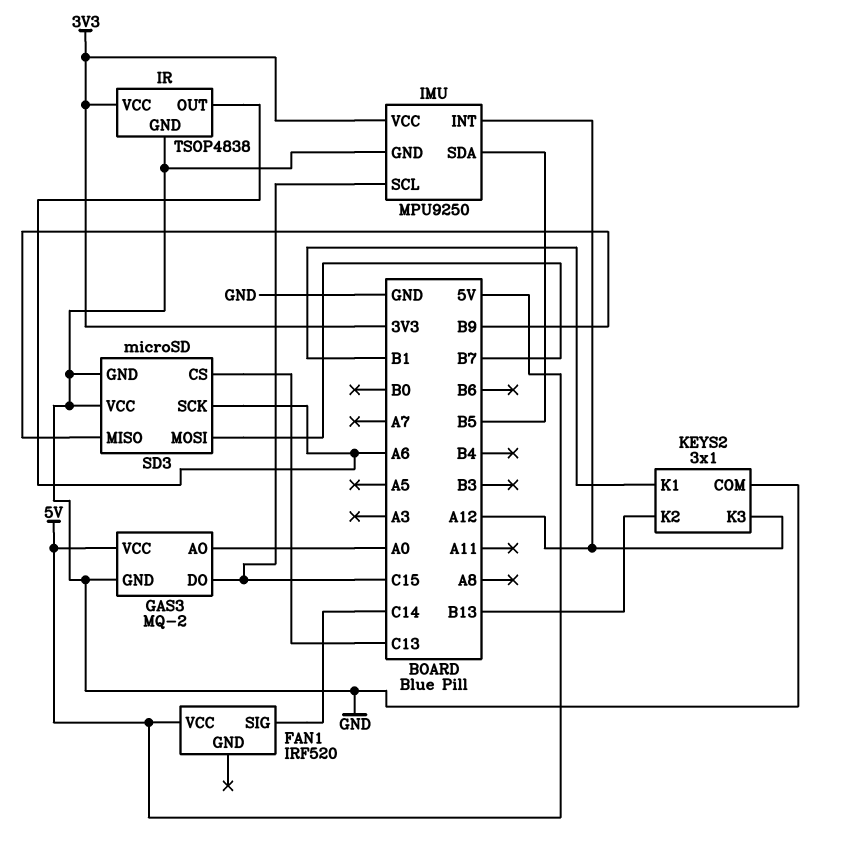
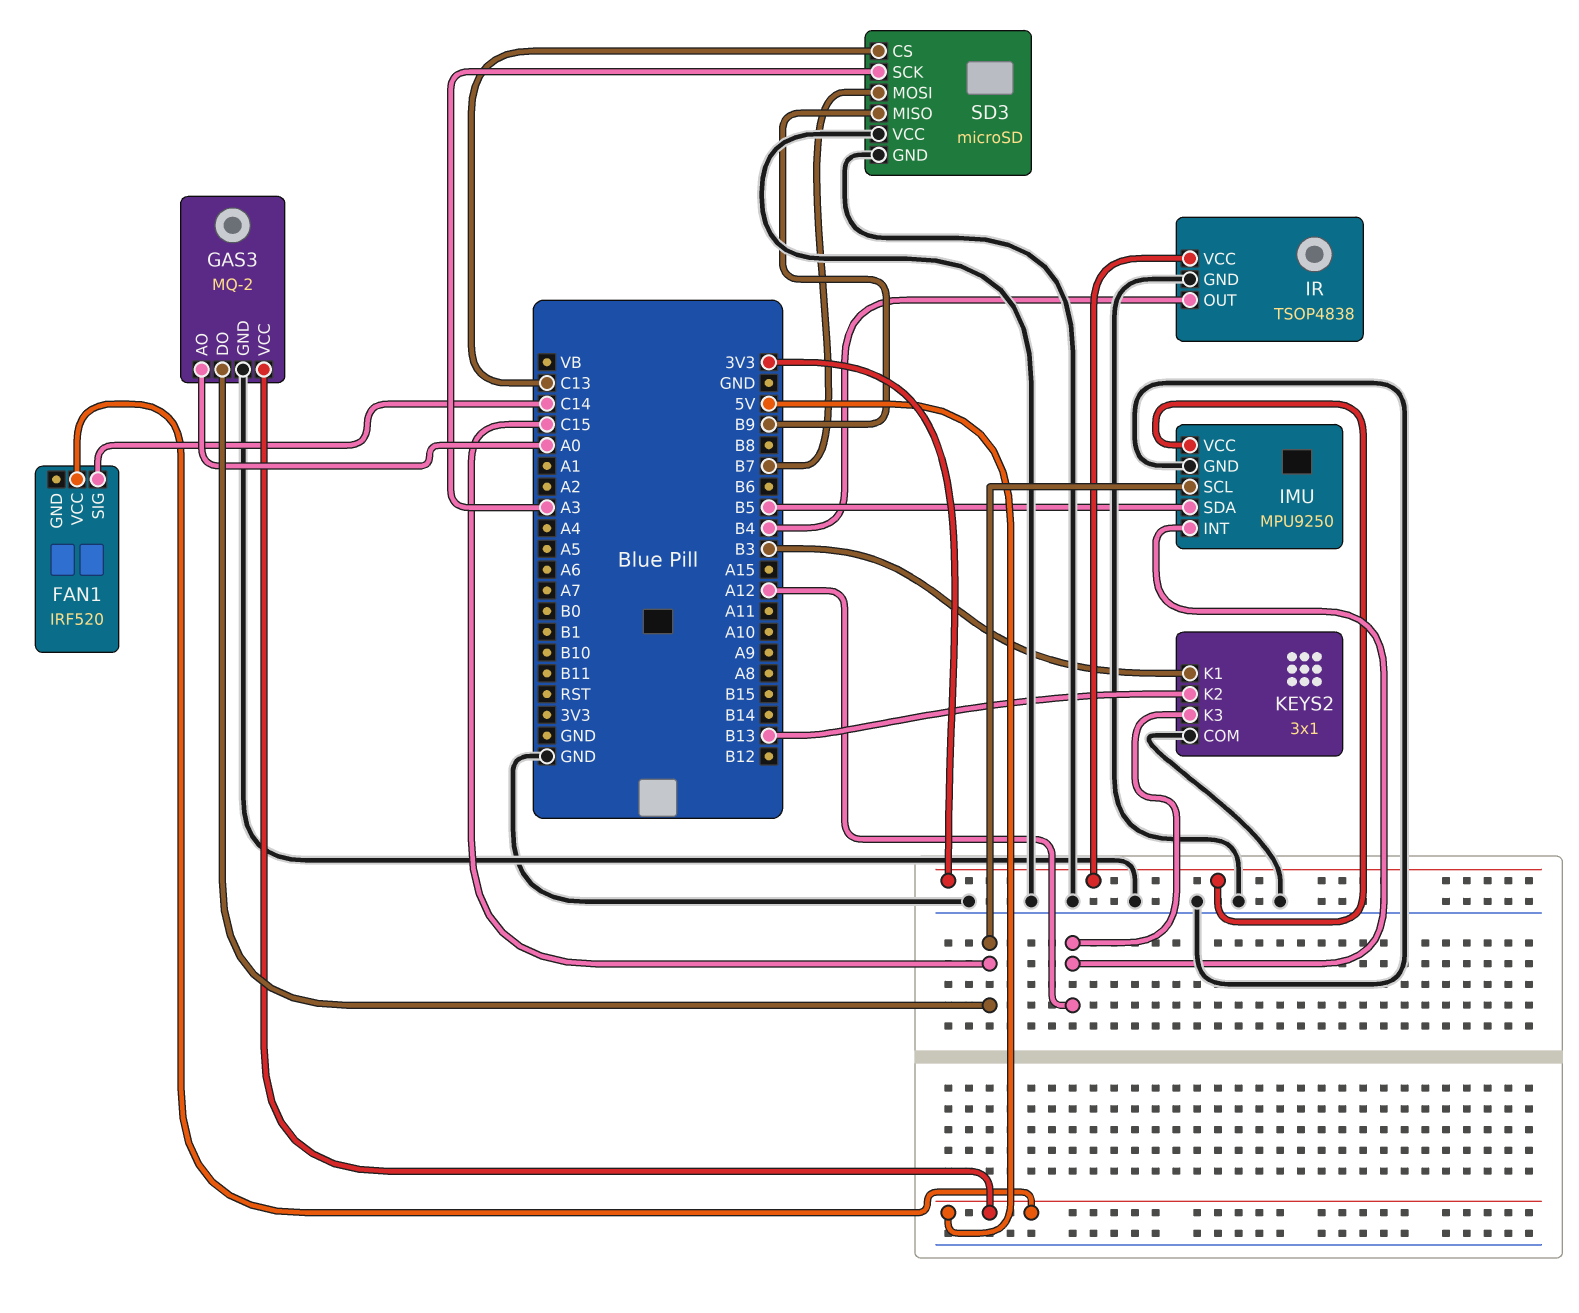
IR pin OUT: A6 -> B4
KEYS2 pin K1: B1 -> B3
SD3 pin SCK: A6 -> A3

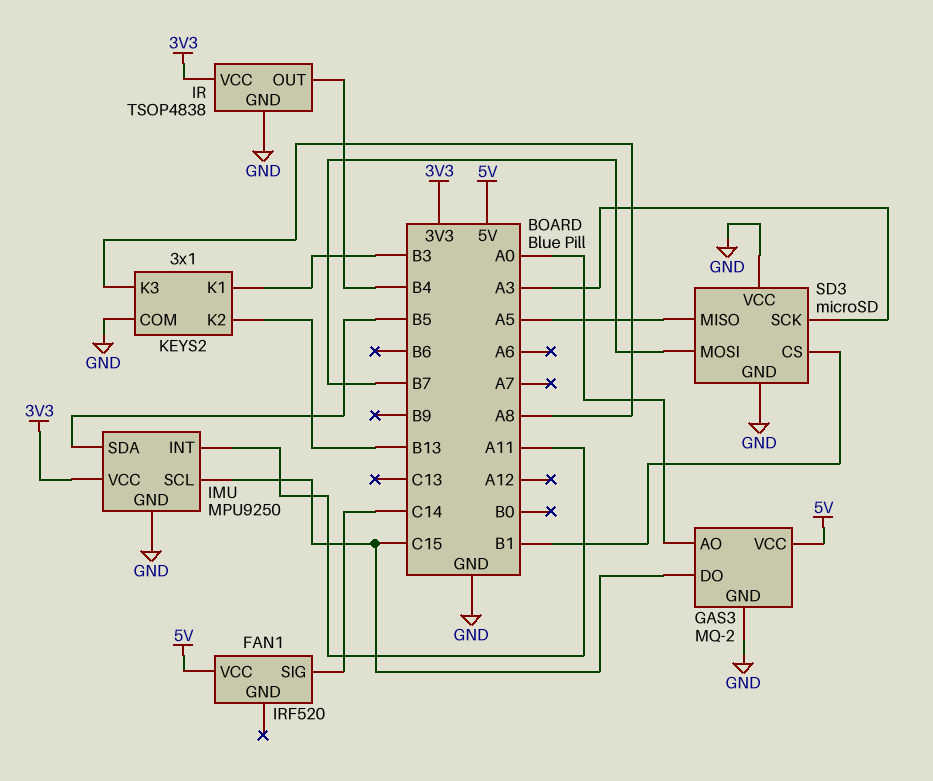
IMU pin INT: A12 -> A11
KEYS2 pin K3: A12 -> A8
SD3 pin CS: C13 -> B1
SD3 pin MISO: B9 -> A5

